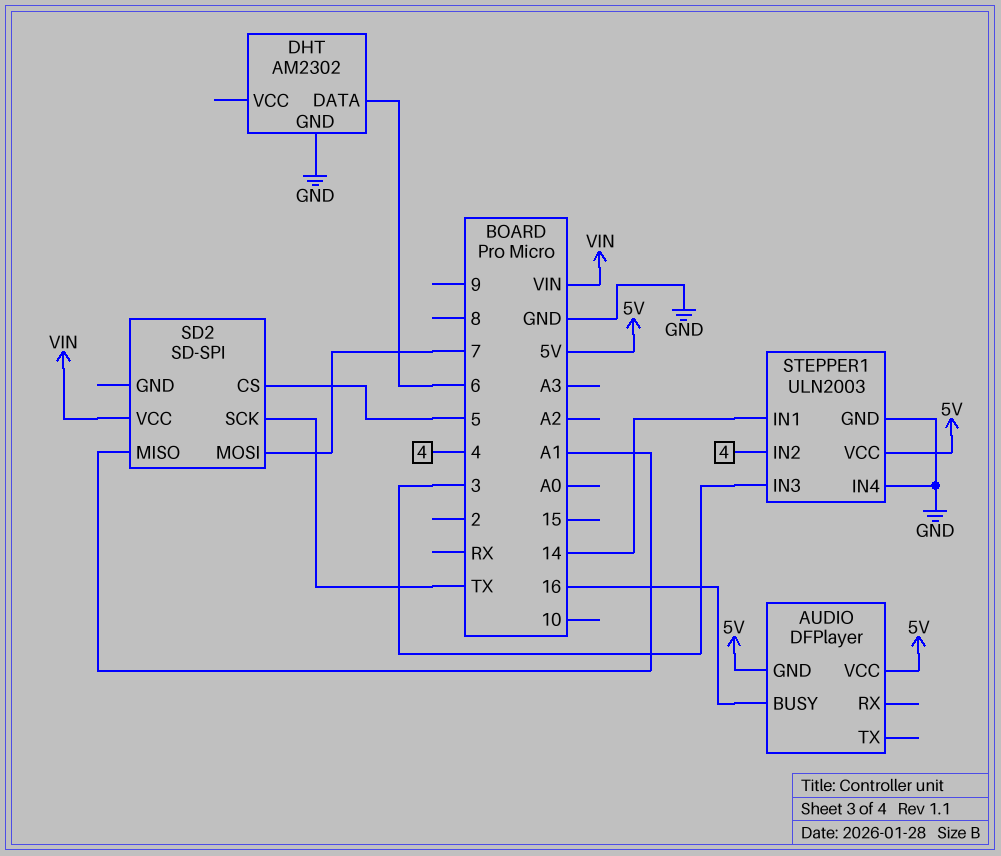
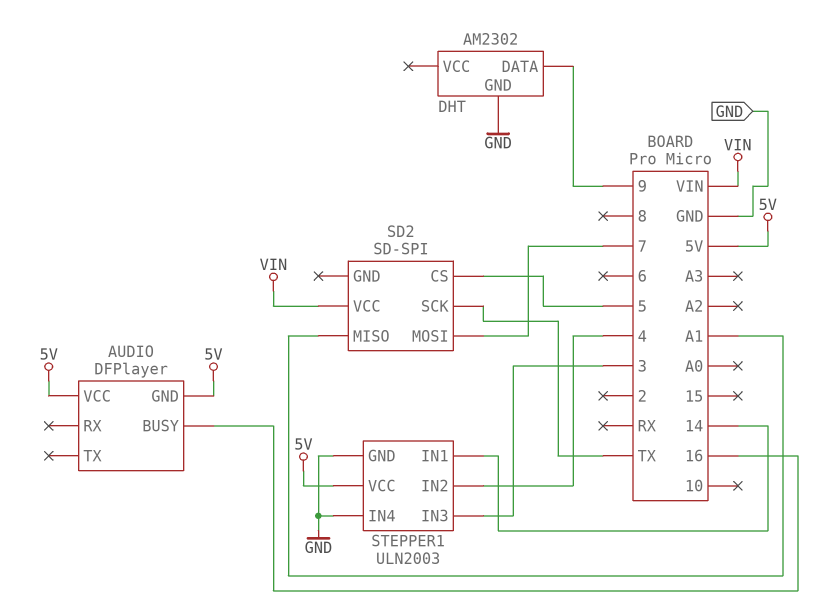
DHT pin DATA: 6 -> 9

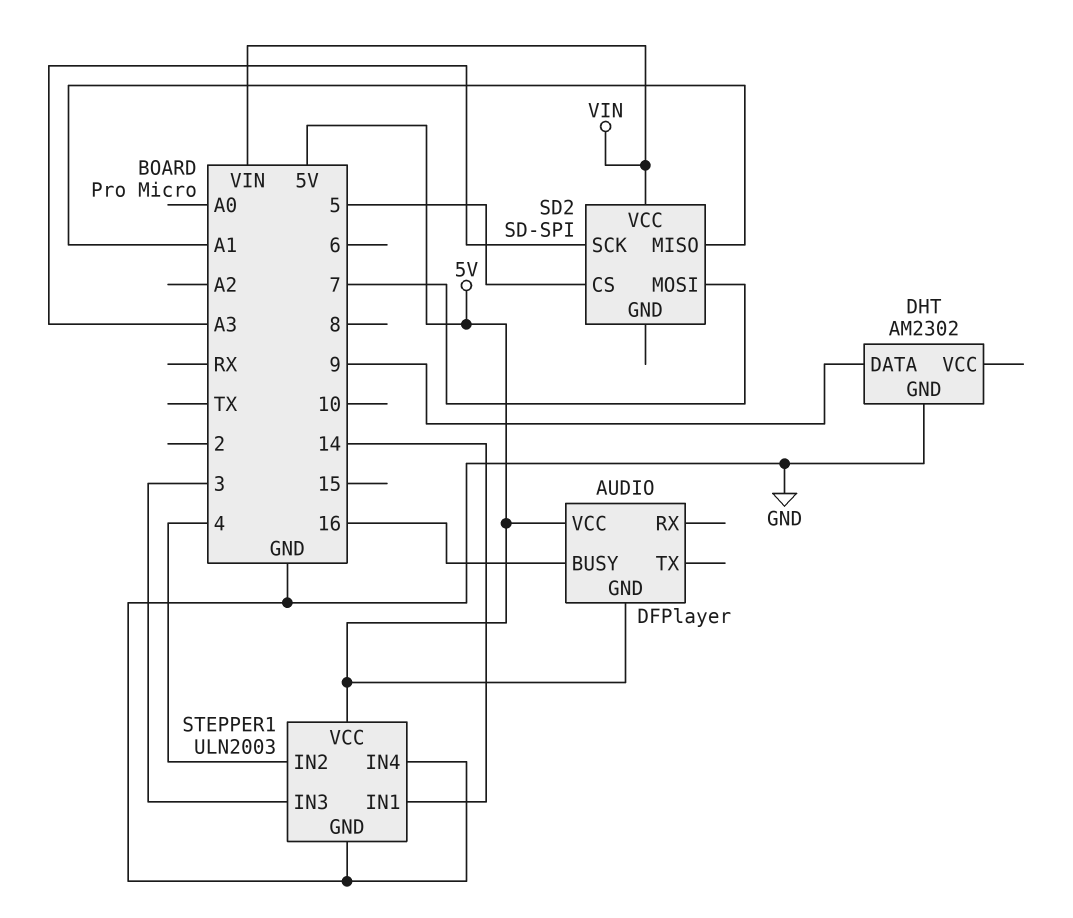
SD2 pin SCK: TX -> A3

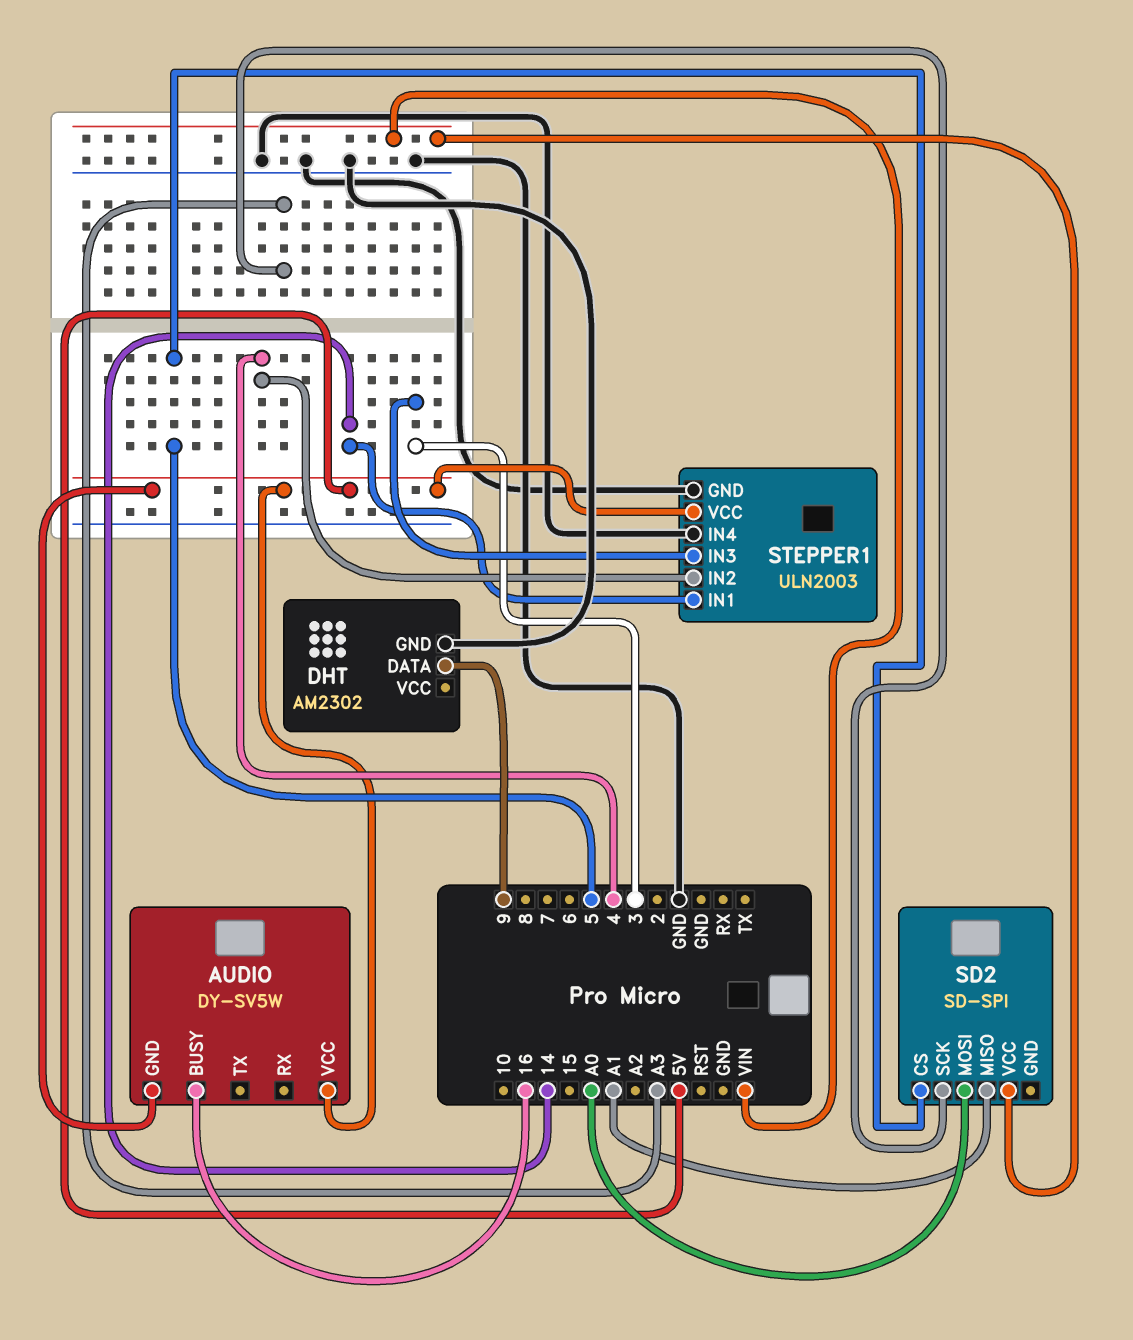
AUDIO: DFPlayer -> DY-SV5W
SD2 pin MOSI: 7 -> A0

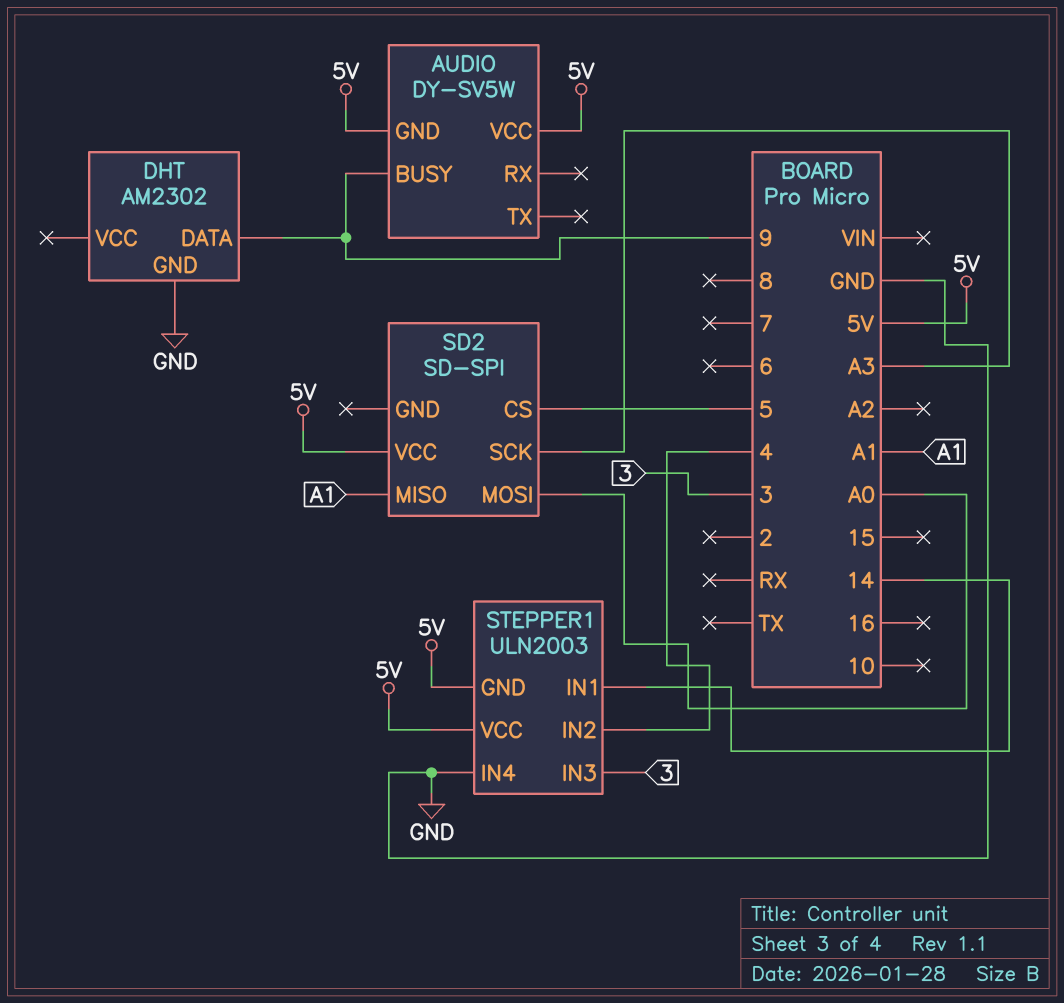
AUDIO pin BUSY: 16 -> 9
SD2 pin VCC: VIN -> 5V
STEPPER1 pin GND: GND -> 5V

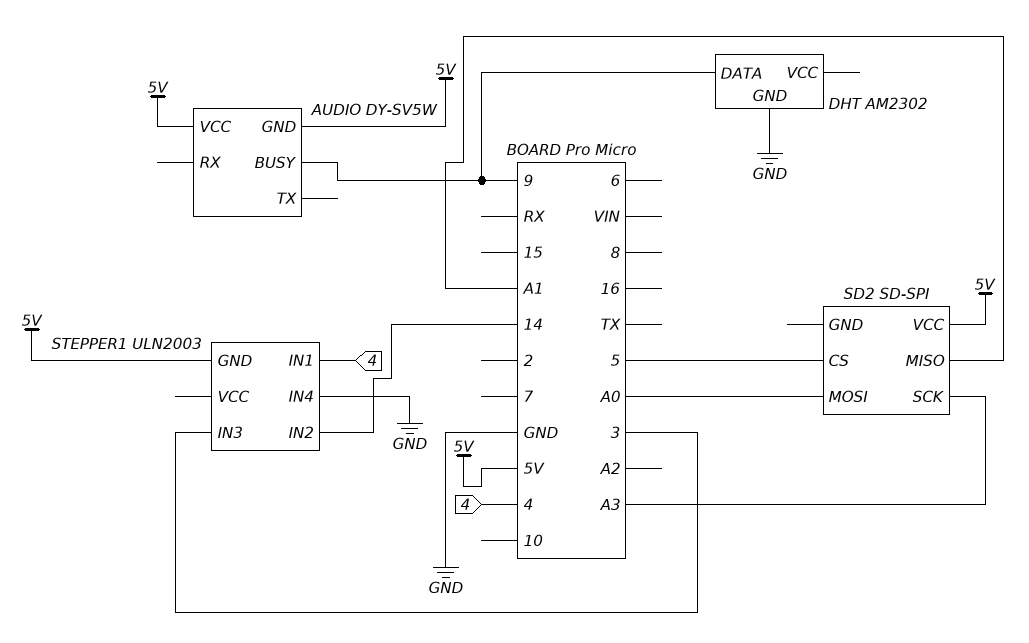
STEPPER1 pin IN1: 14 -> 4
STEPPER1 pin IN2: 4 -> 14
STEPPER1 pin VCC: 5V -> none

